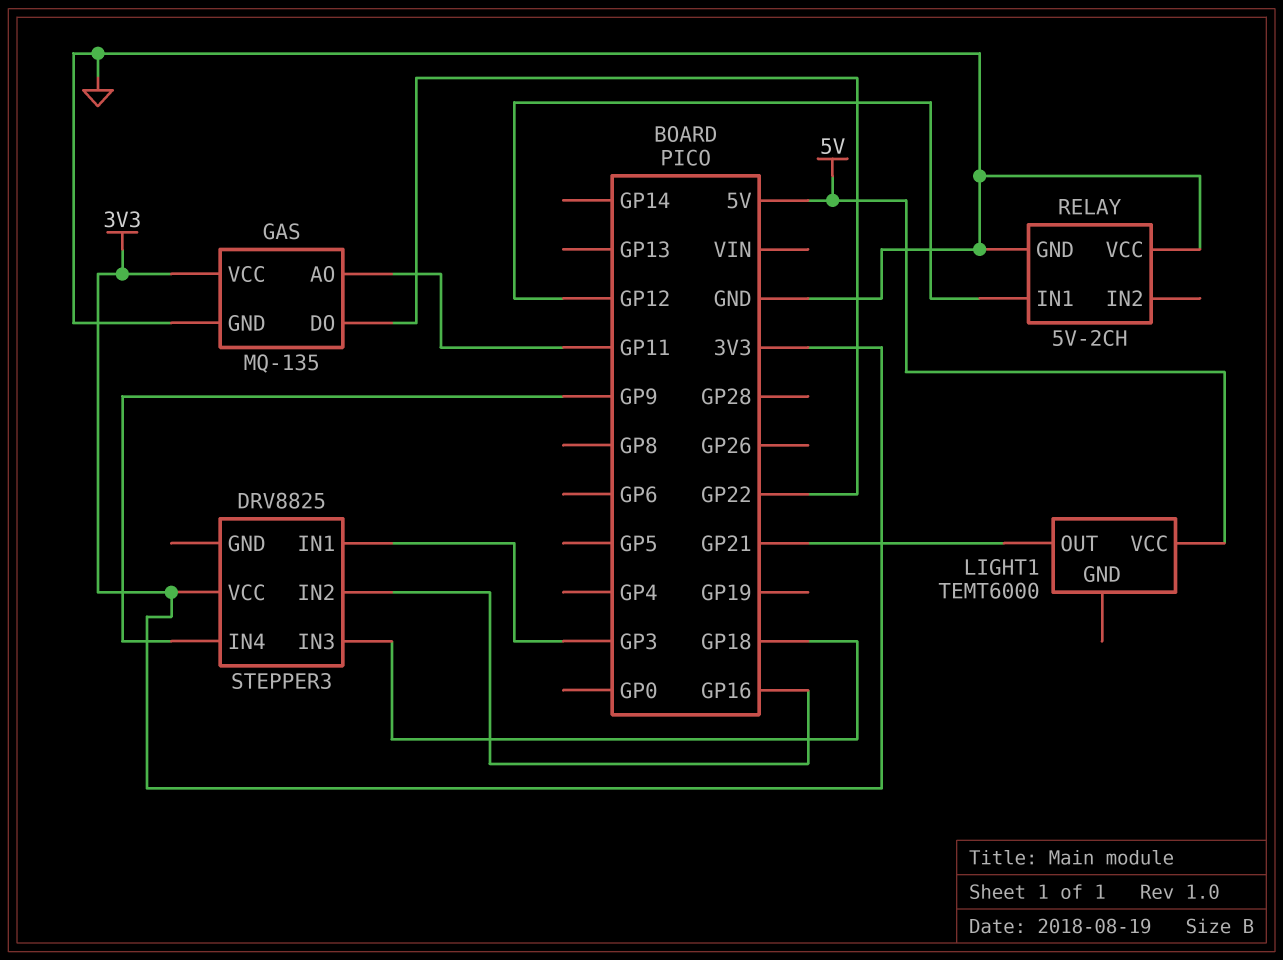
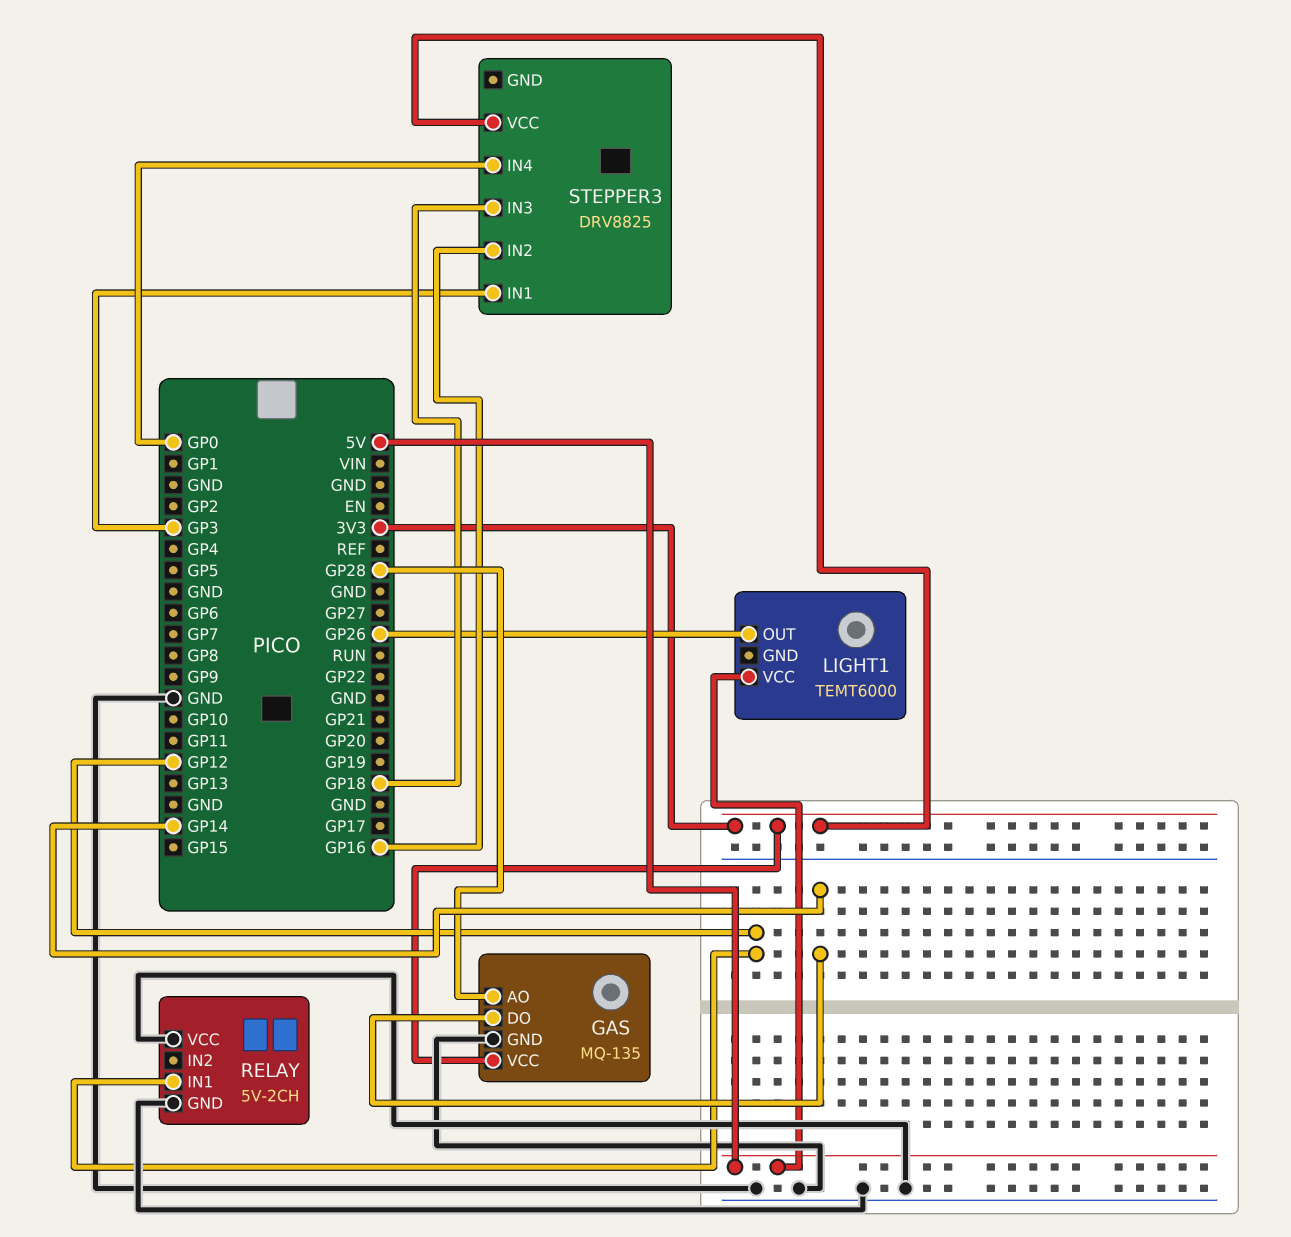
GAS pin AO: GP11 -> GP28
GAS pin DO: GP22 -> GP14
LIGHT1 pin OUT: GP21 -> GP26
STEPPER3 pin IN4: GP9 -> GP0

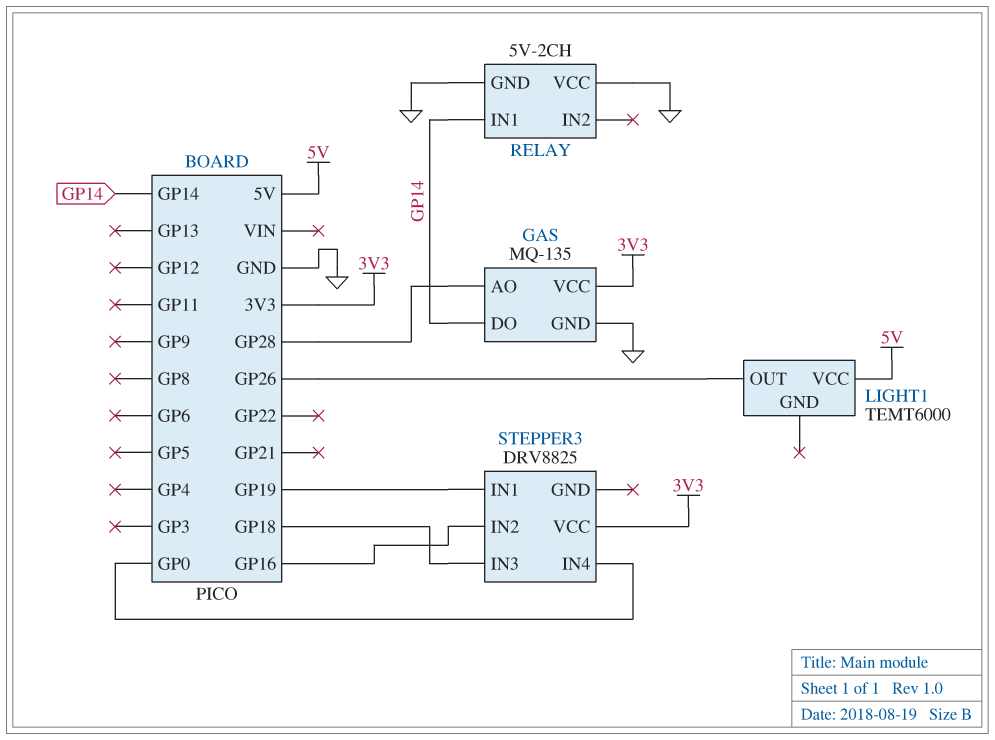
RELAY pin IN1: GP12 -> GP14
STEPPER3 pin IN1: GP3 -> GP19

